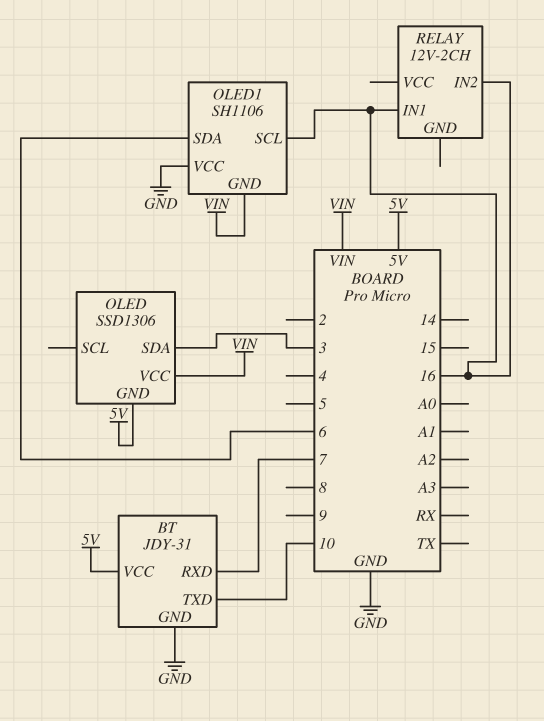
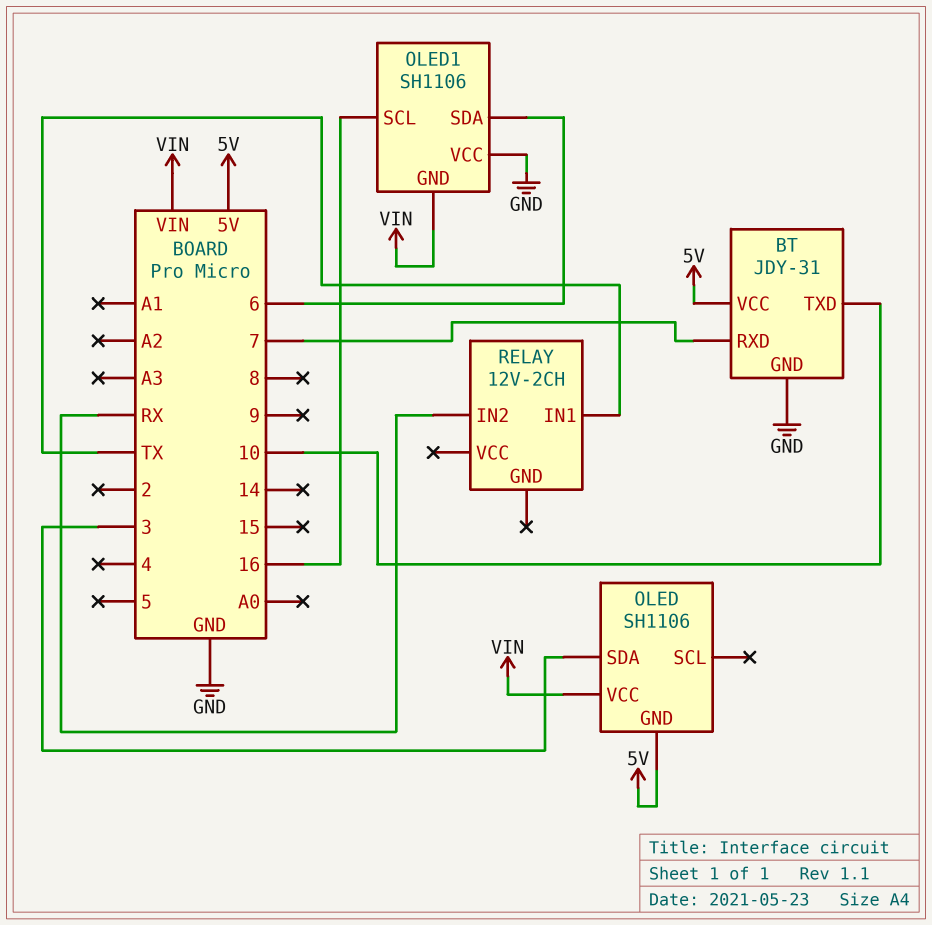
OLED: SSD1306 -> SH1106
RELAY pin IN1: 16 -> TX
RELAY pin IN2: 16 -> RX

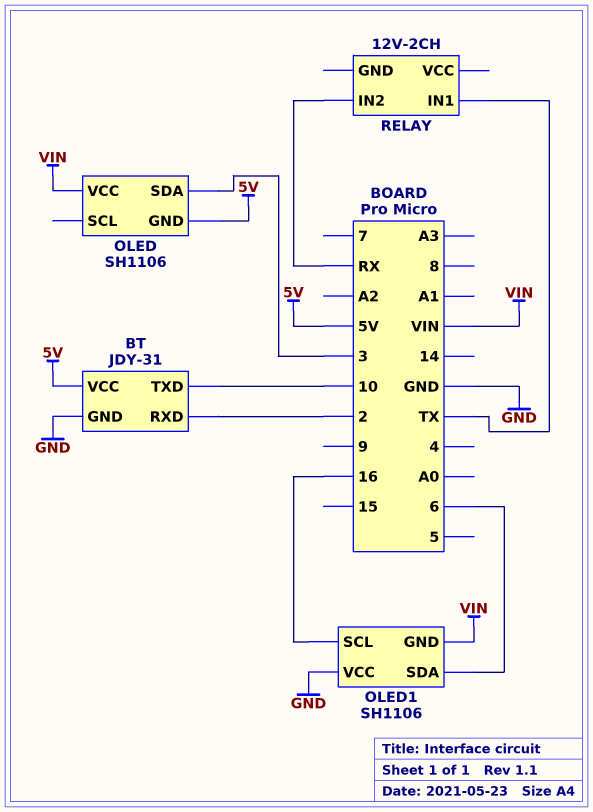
BT pin RXD: 7 -> 2

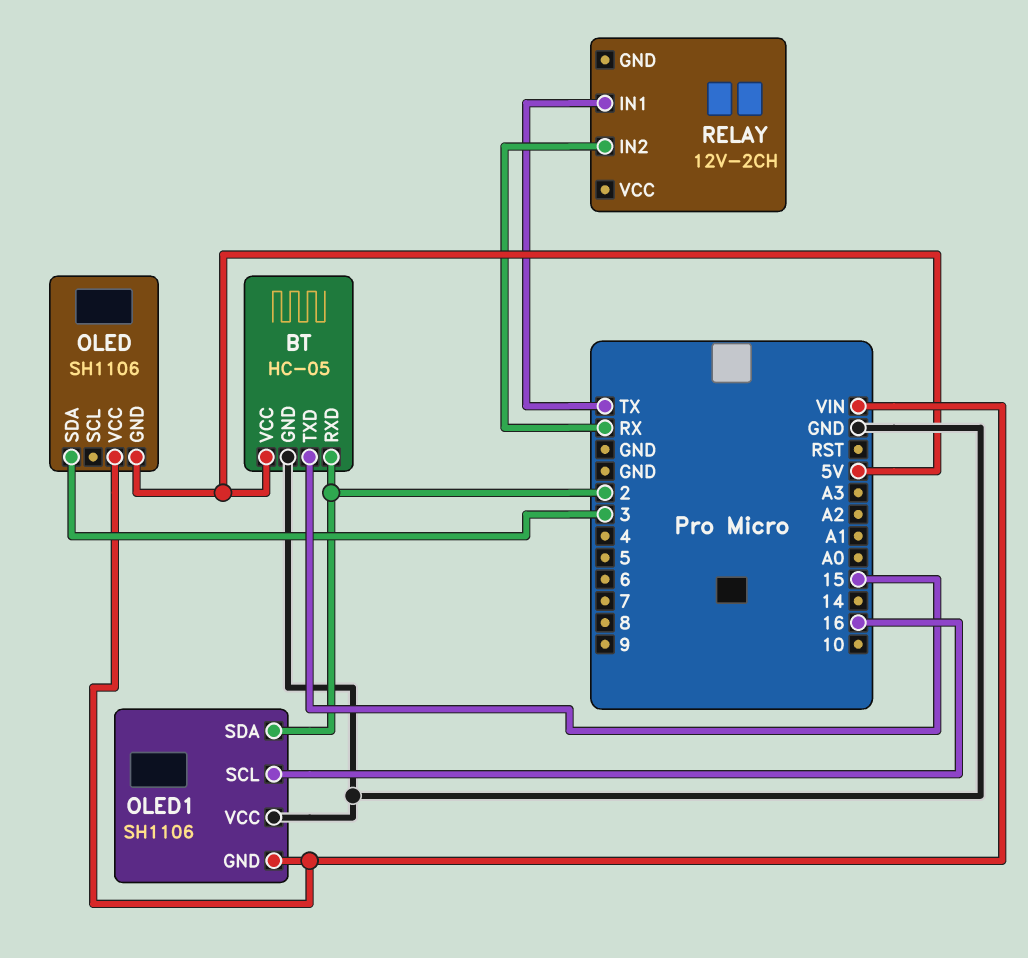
BT: JDY-31 -> HC-05
BT pin TXD: 10 -> 15
OLED1 pin SDA: 6 -> 2

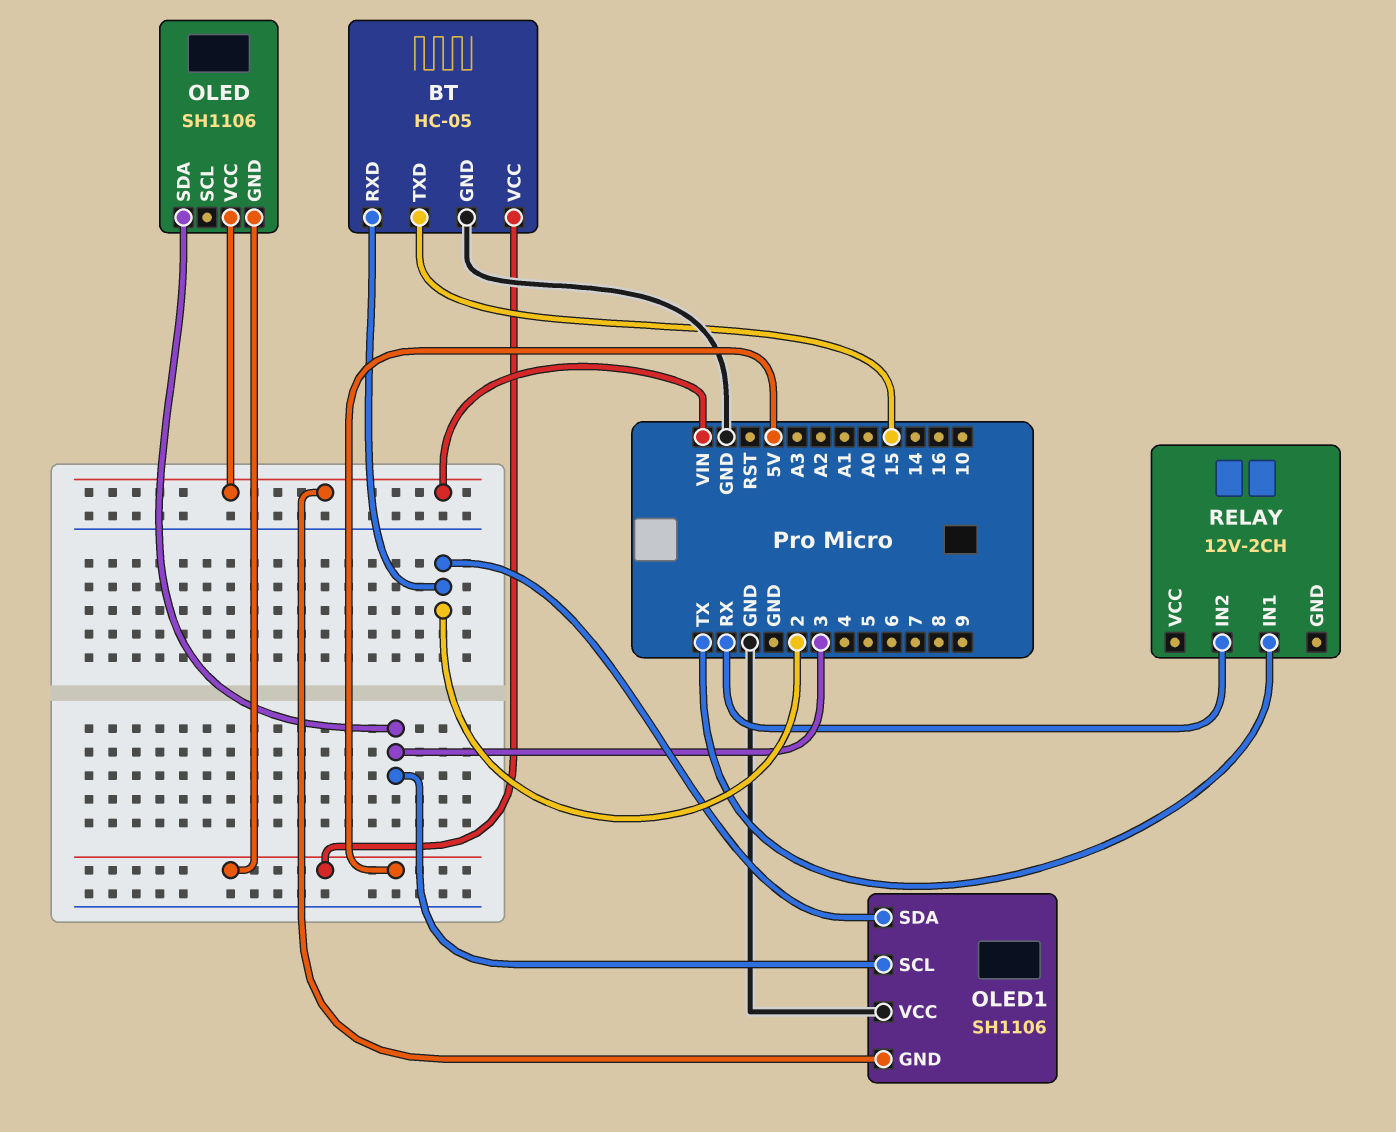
OLED1 pin SCL: 16 -> 3

